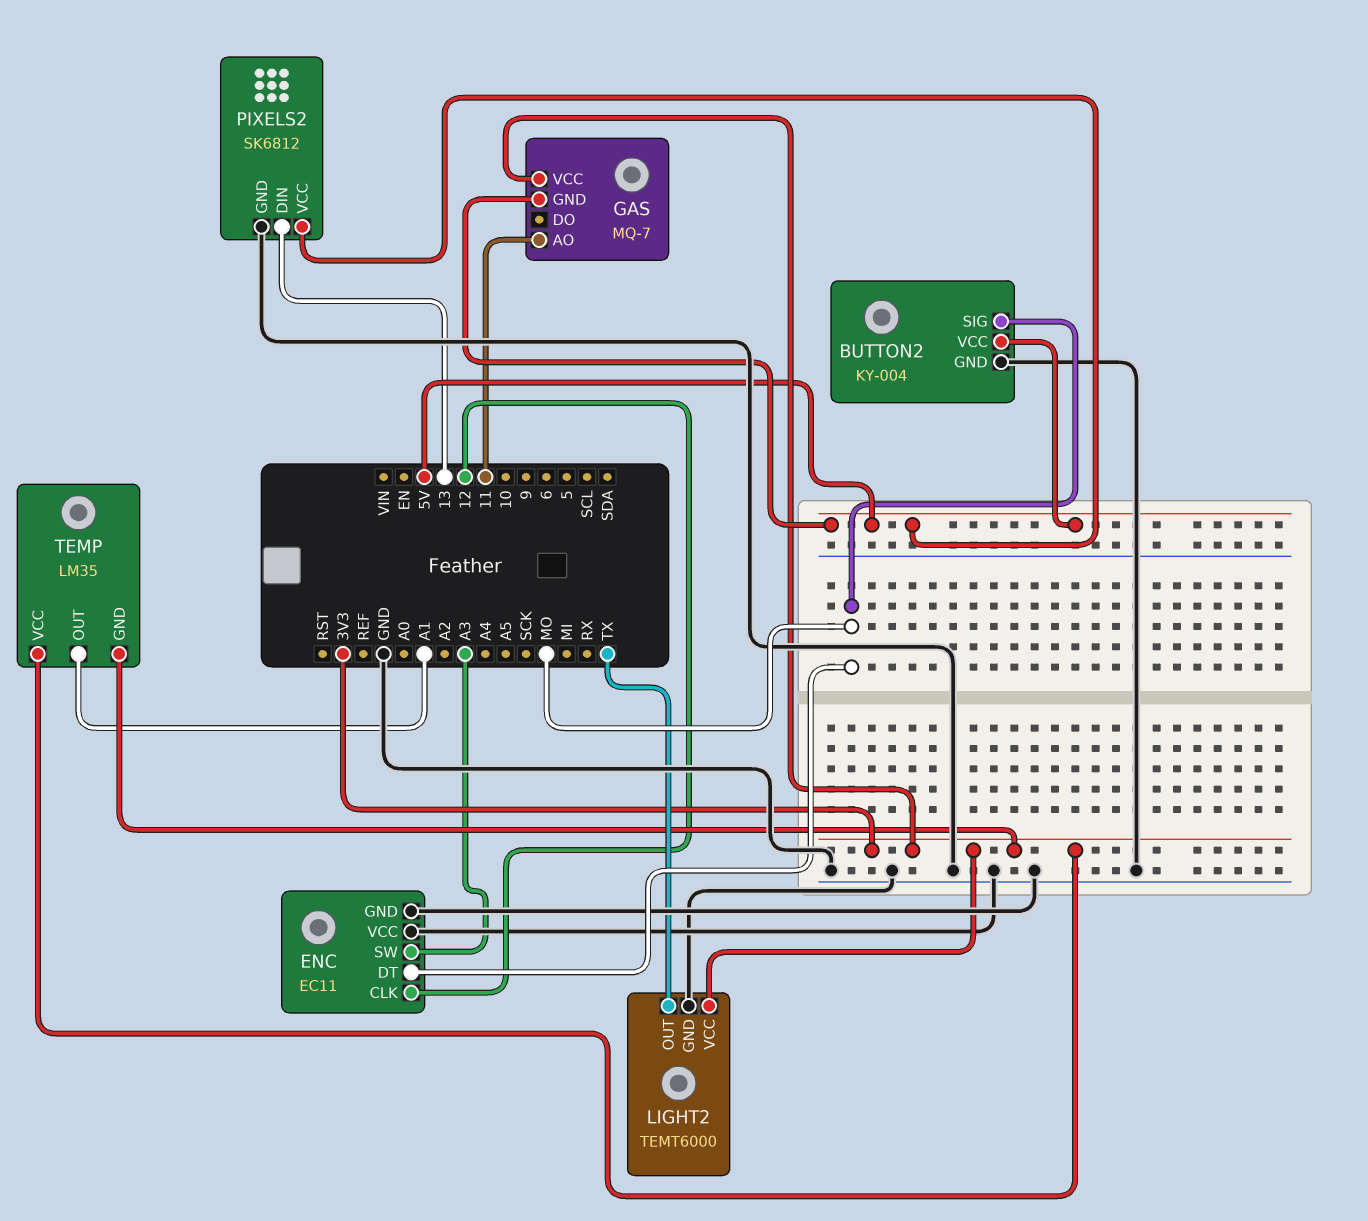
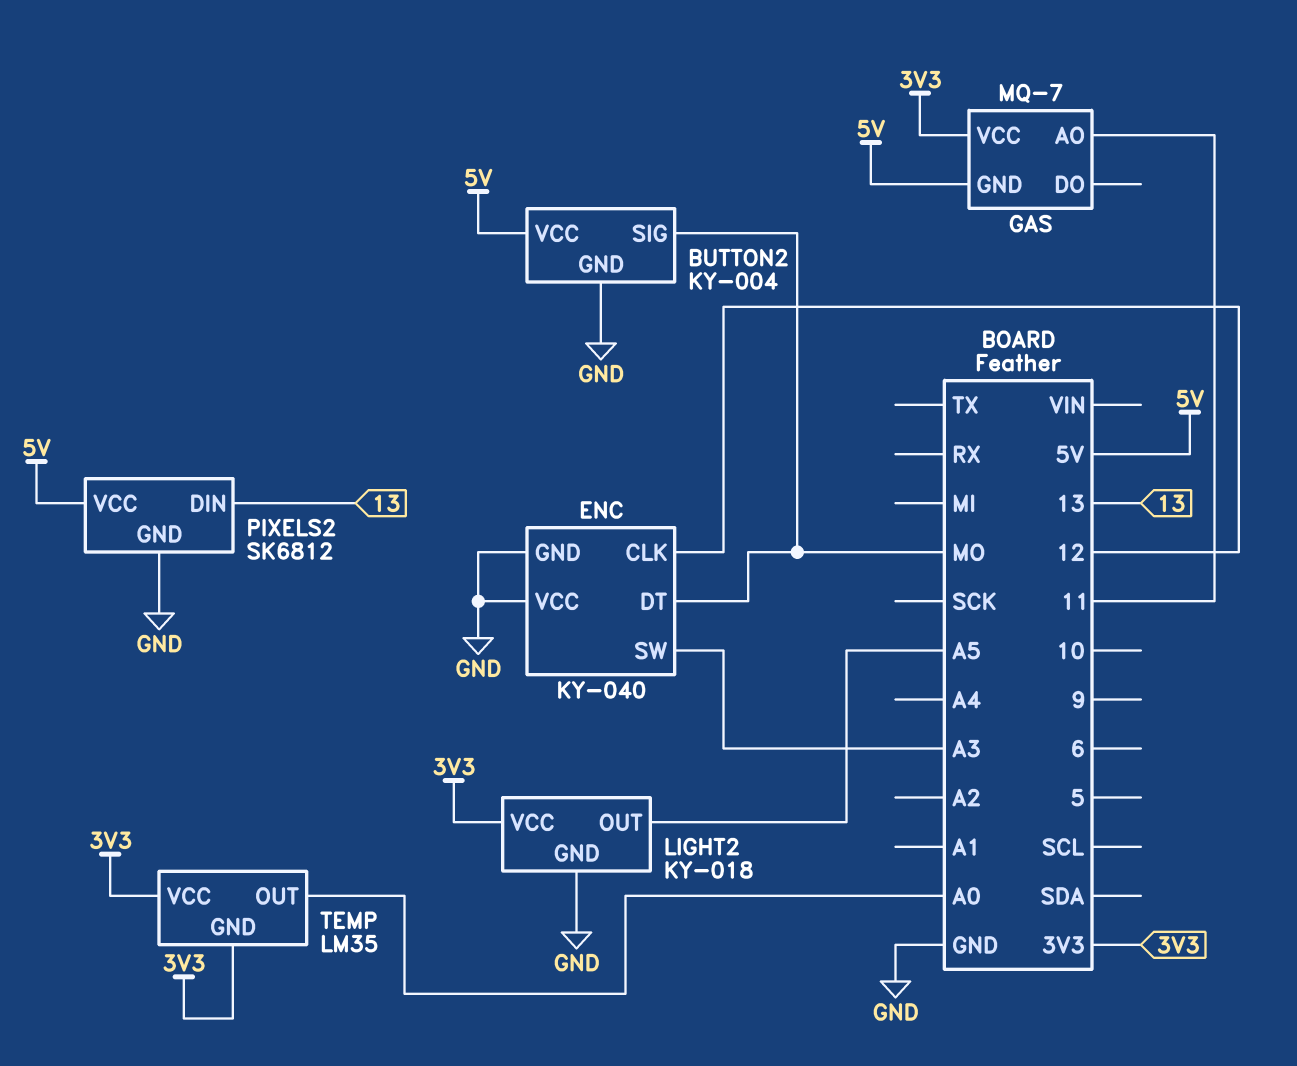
ENC: EC11 -> KY-040
LIGHT2: TEMT6000 -> KY-018
LIGHT2 pin OUT: TX -> A5
TEMP pin OUT: A1 -> A0

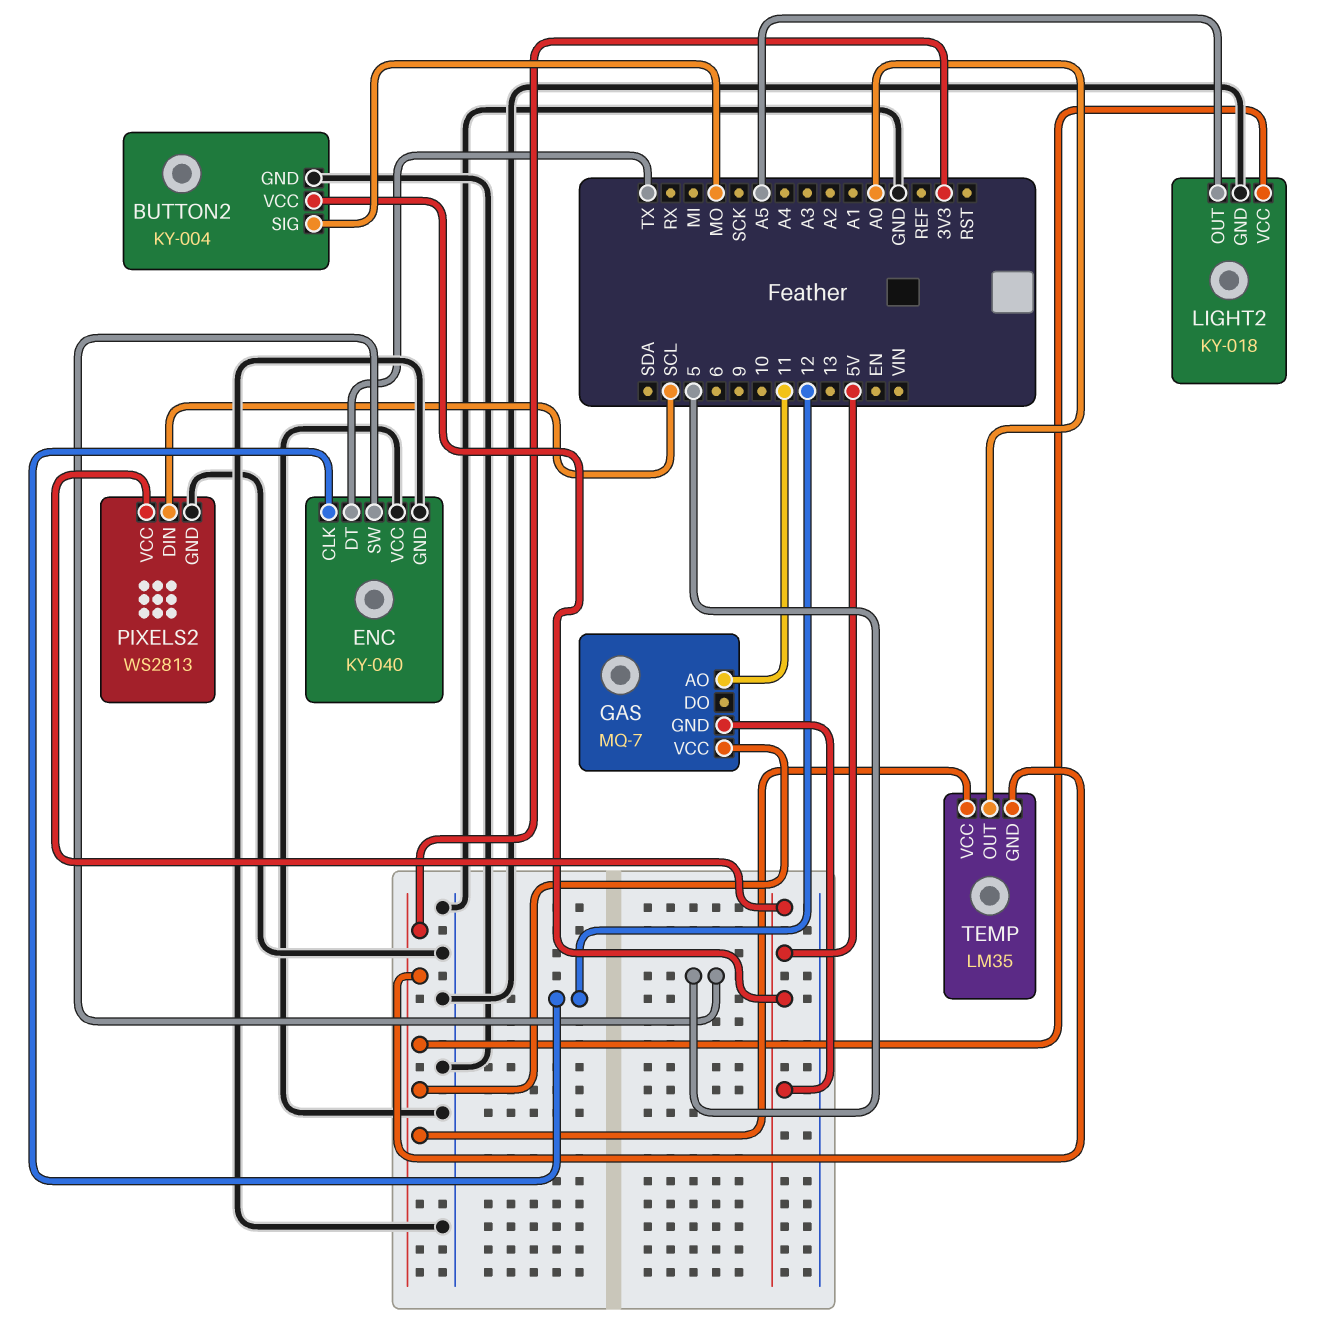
ENC pin DT: MO -> TX
ENC pin SW: A3 -> 5
PIXELS2: SK6812 -> WS2813
PIXELS2 pin DIN: 13 -> SCL

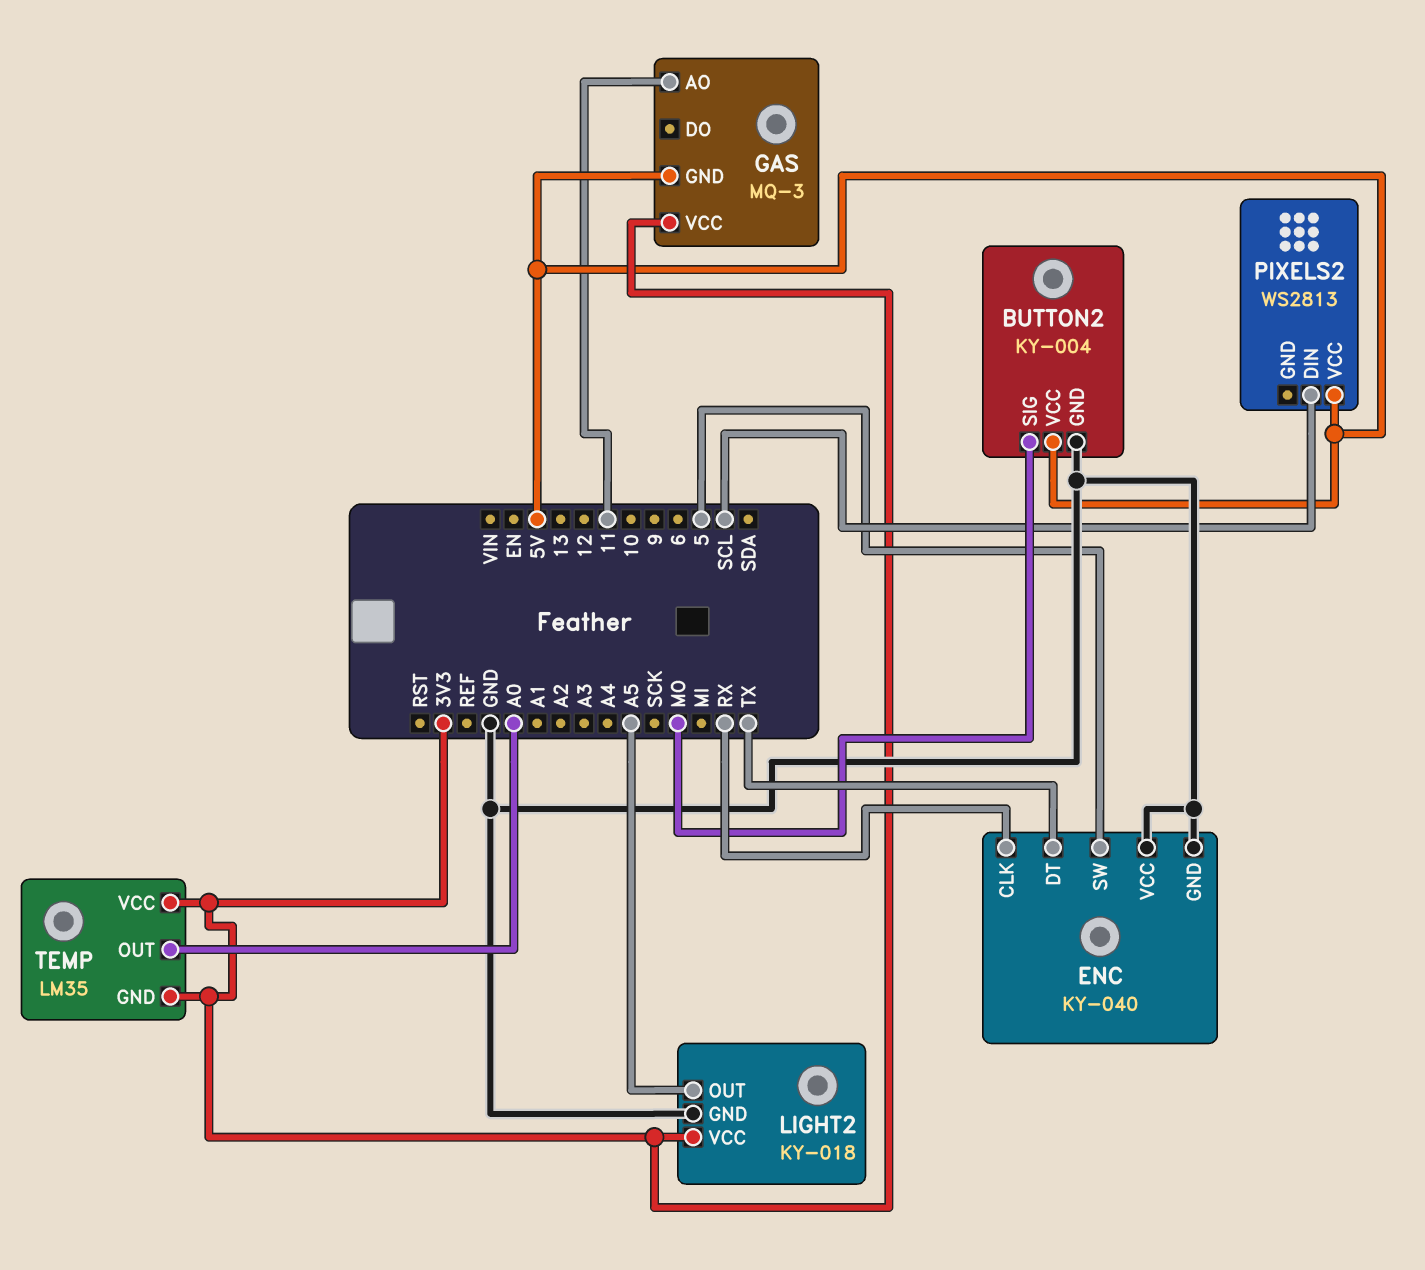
ENC pin CLK: 12 -> RX
GAS: MQ-7 -> MQ-3
PIXELS2 pin GND: GND -> none

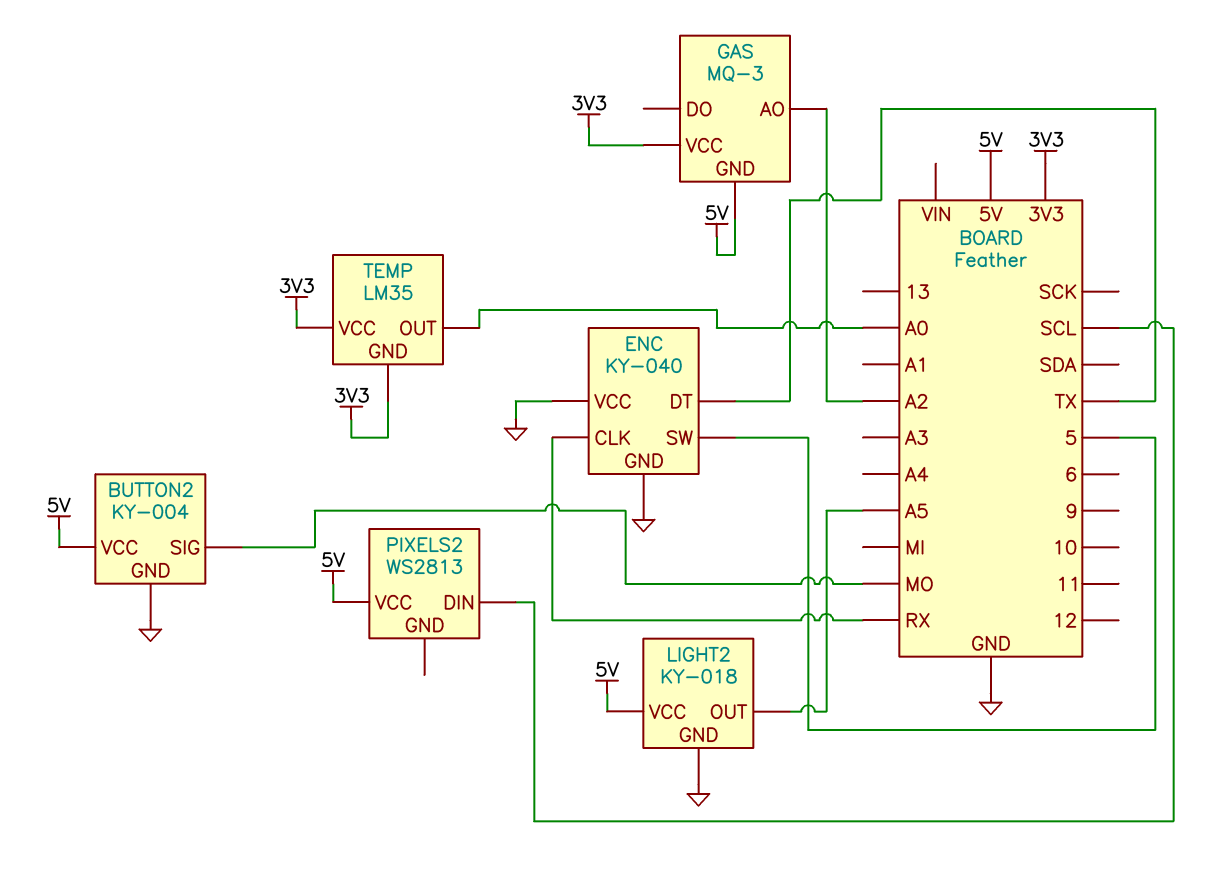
GAS pin AO: 11 -> A2
LIGHT2 pin VCC: 3V3 -> 5V

